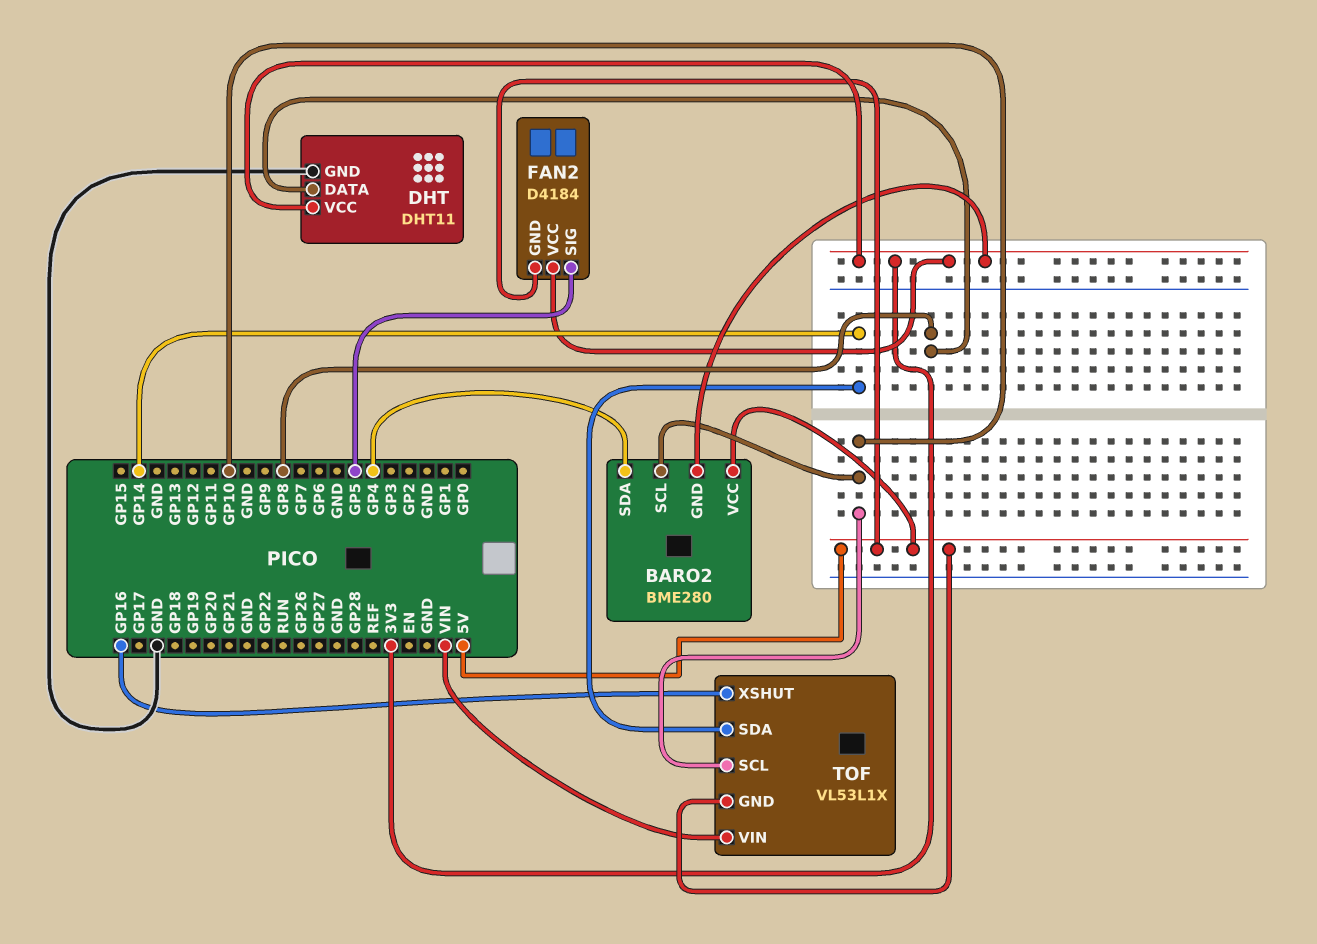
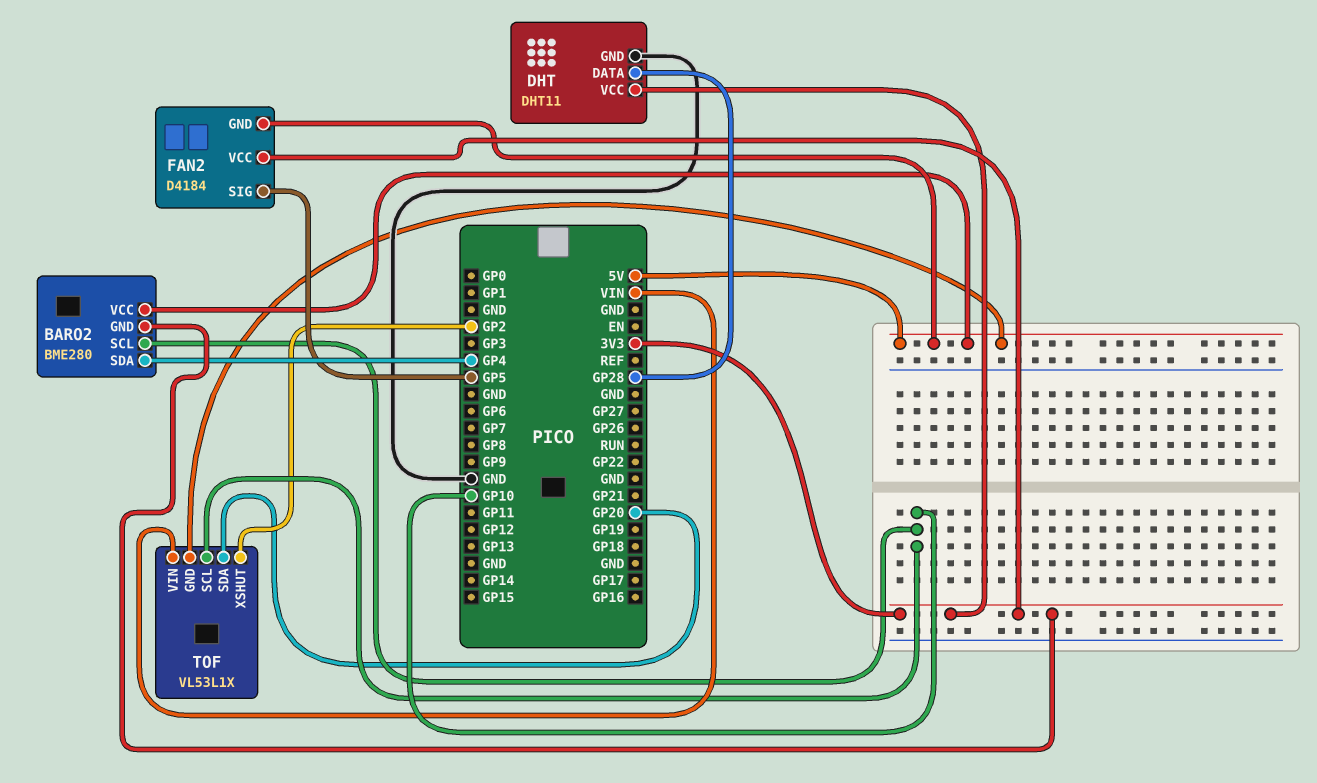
DHT pin DATA: GP8 -> GP28
TOF pin SDA: GP14 -> GP20
TOF pin XSHUT: GP16 -> GP2

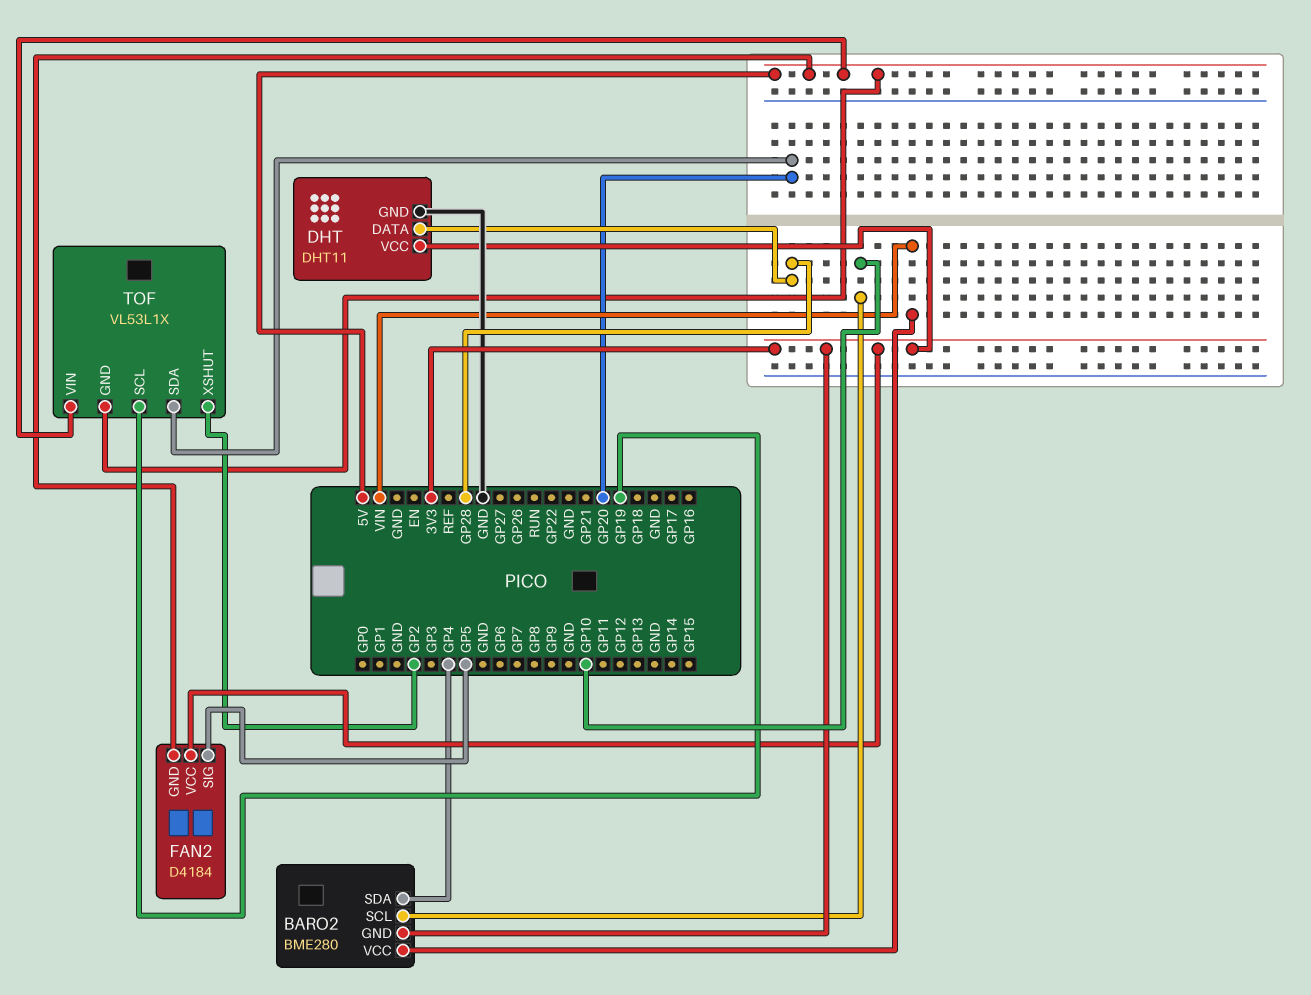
BARO2 pin VCC: 5V -> VIN
TOF pin SCL: GP10 -> GP19
TOF pin VIN: VIN -> 5V

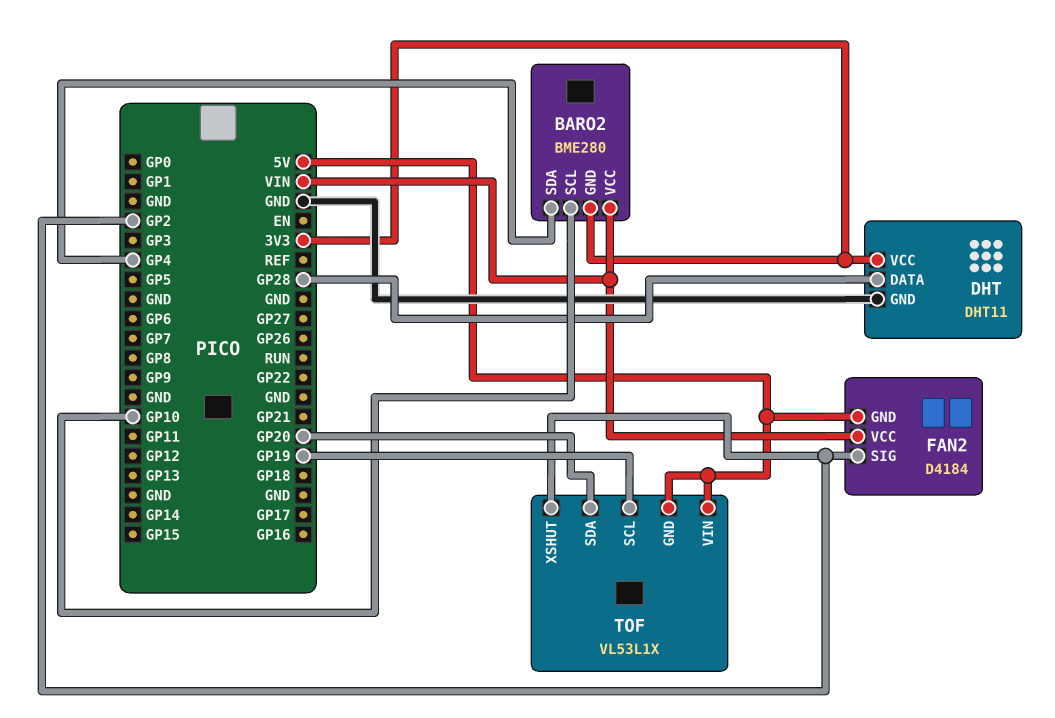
FAN2 pin SIG: GP5 -> GP2
FAN2 pin VCC: 3V3 -> VIN

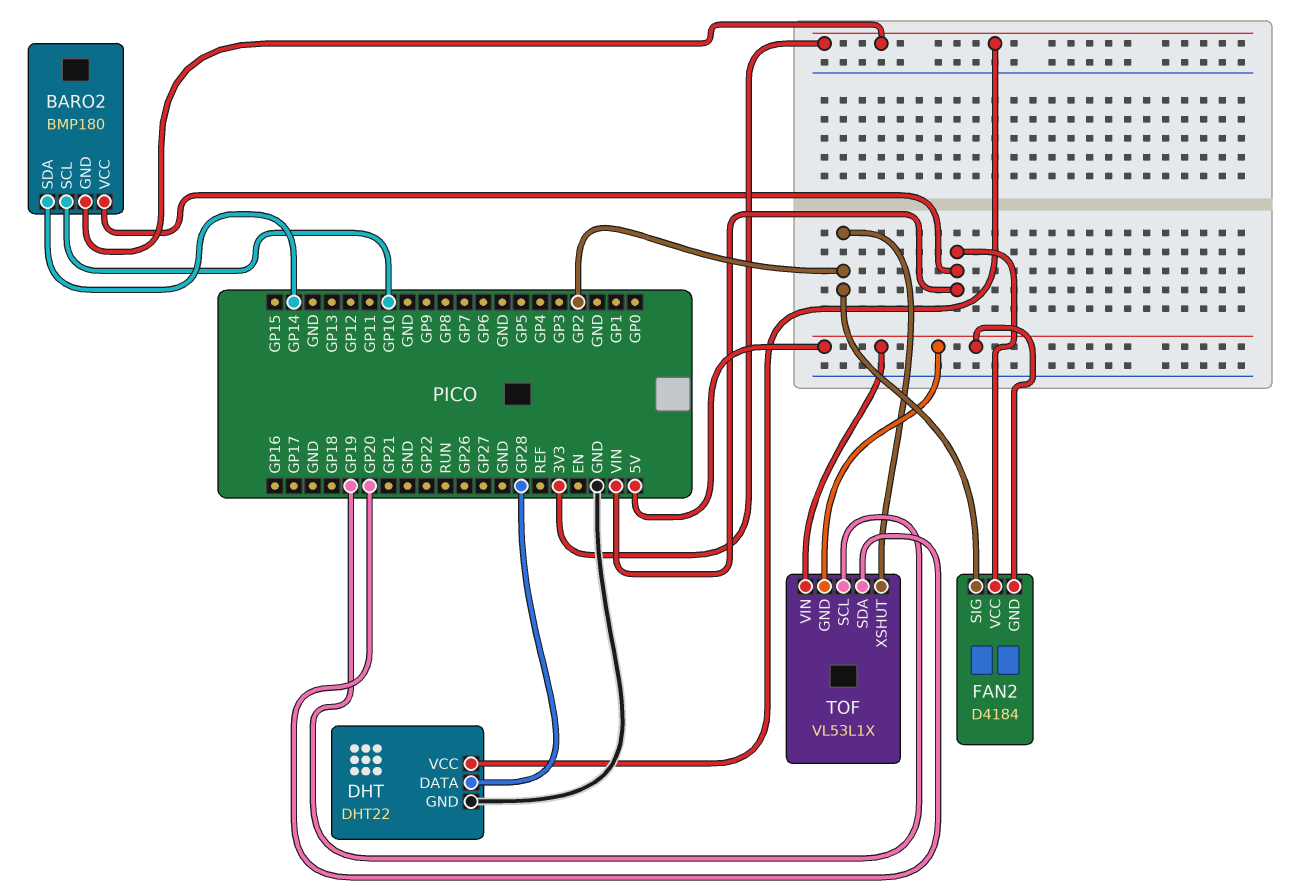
BARO2: BME280 -> BMP180
BARO2 pin SDA: GP4 -> GP14
DHT: DHT11 -> DHT22

